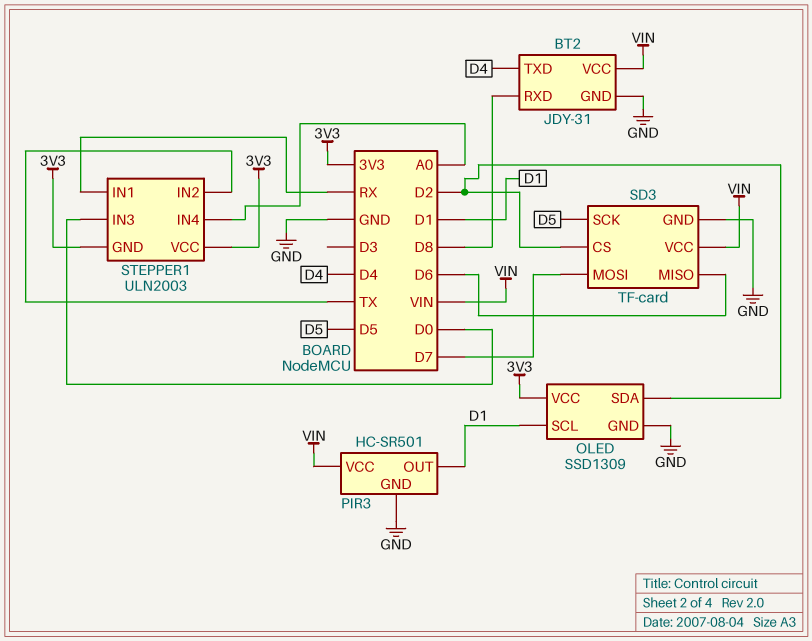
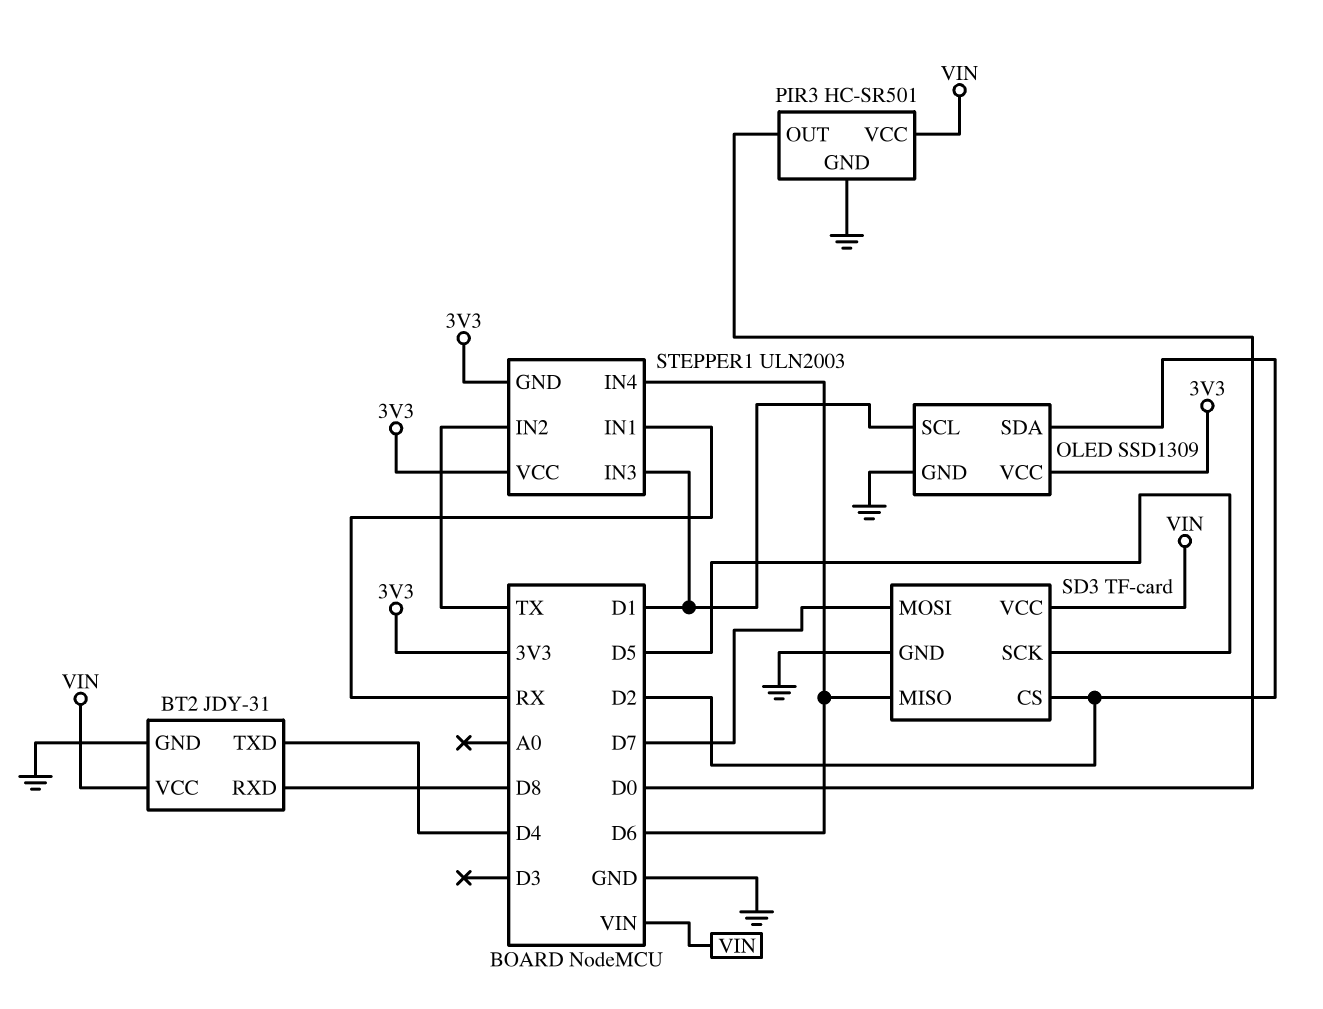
PIR3 pin OUT: D1 -> D0
STEPPER1 pin IN3: D0 -> D1
STEPPER1 pin IN4: A0 -> D6

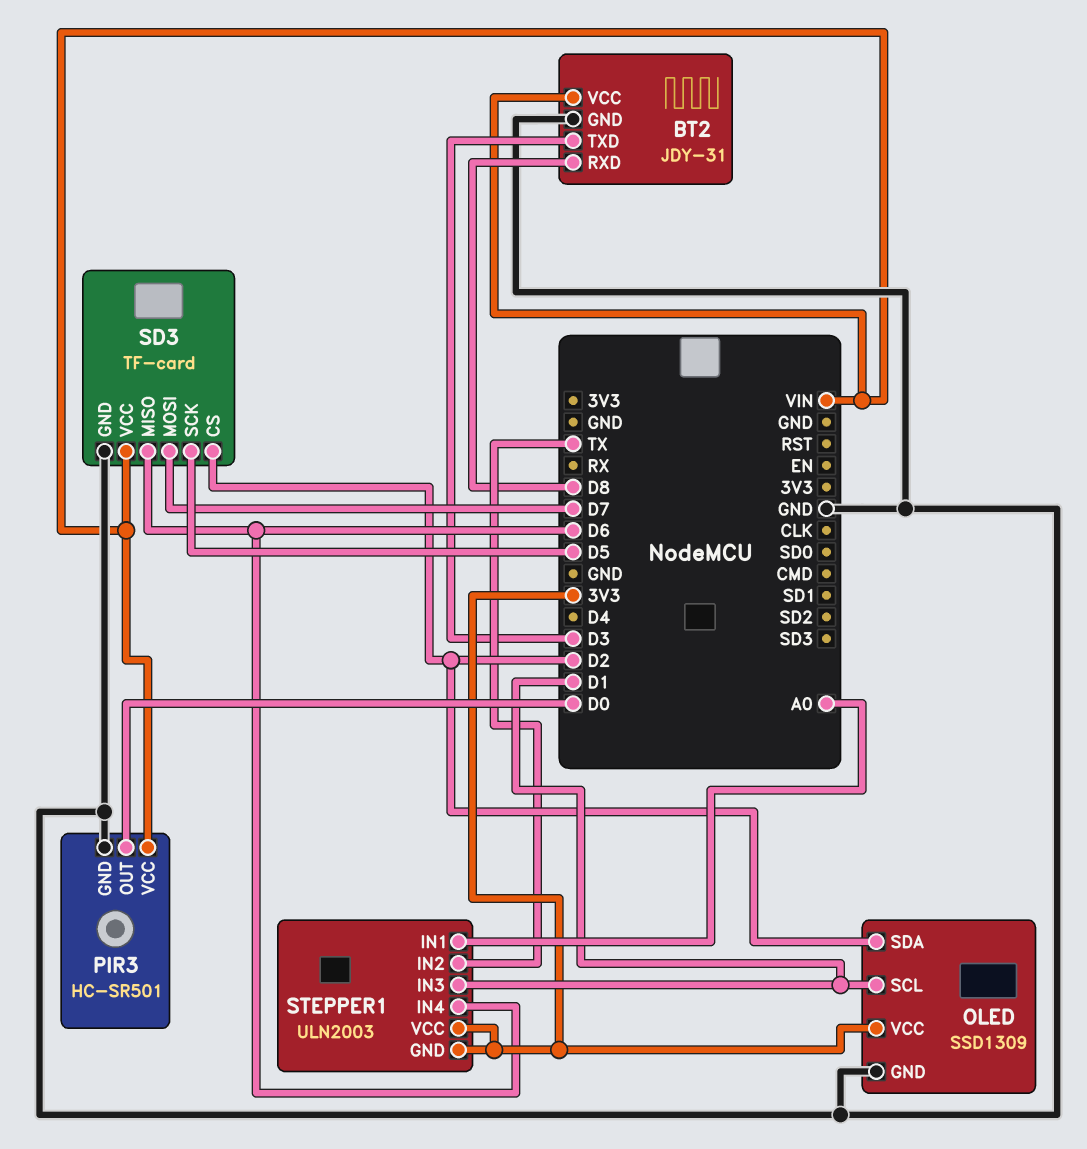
BT2 pin TXD: D4 -> D3
STEPPER1 pin IN1: RX -> A0

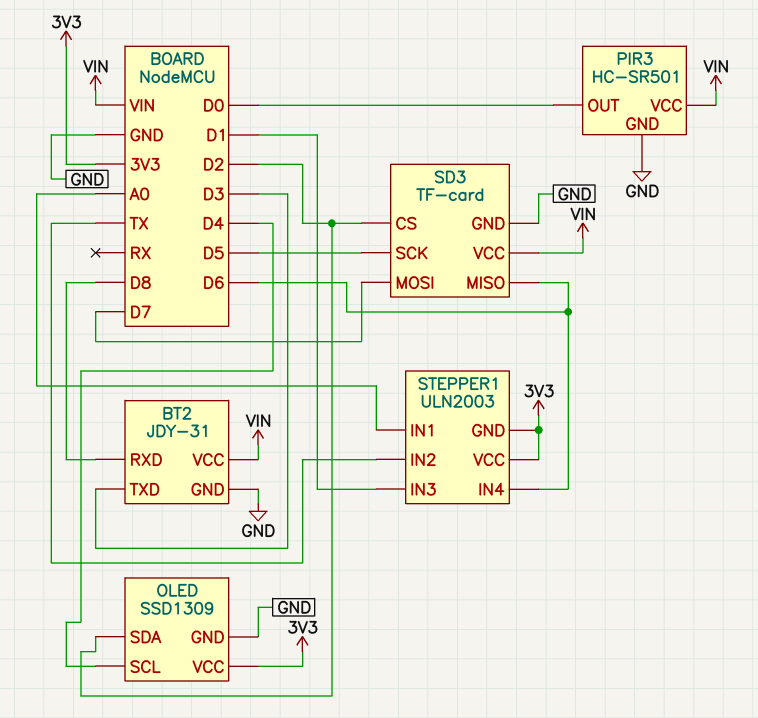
OLED pin SCL: D1 -> D4

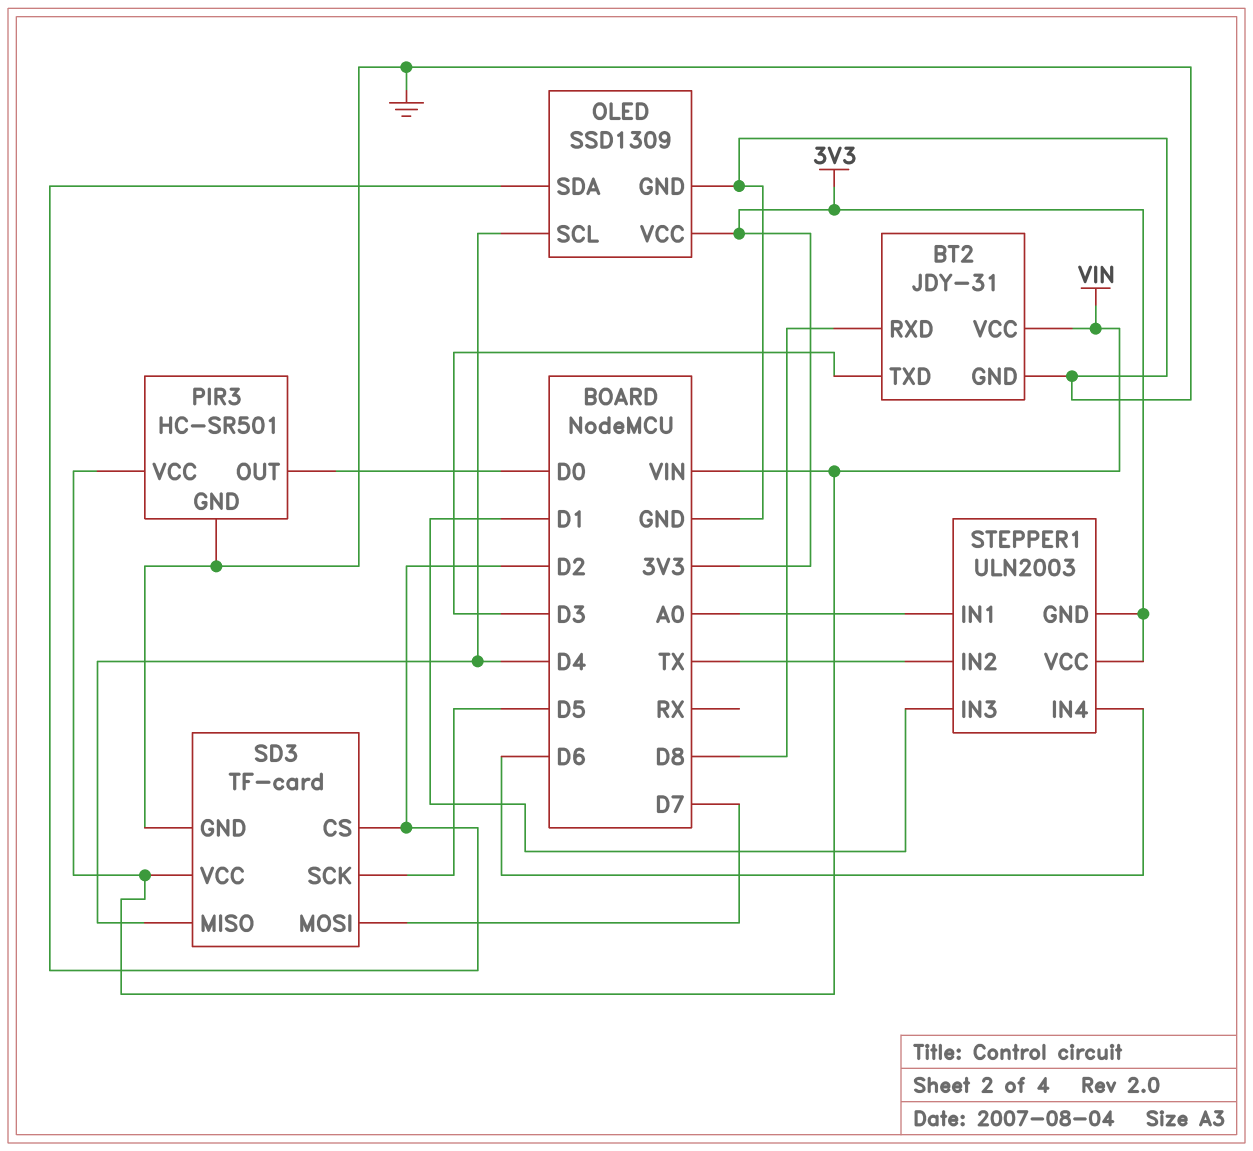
SD3 pin MISO: D6 -> D4

